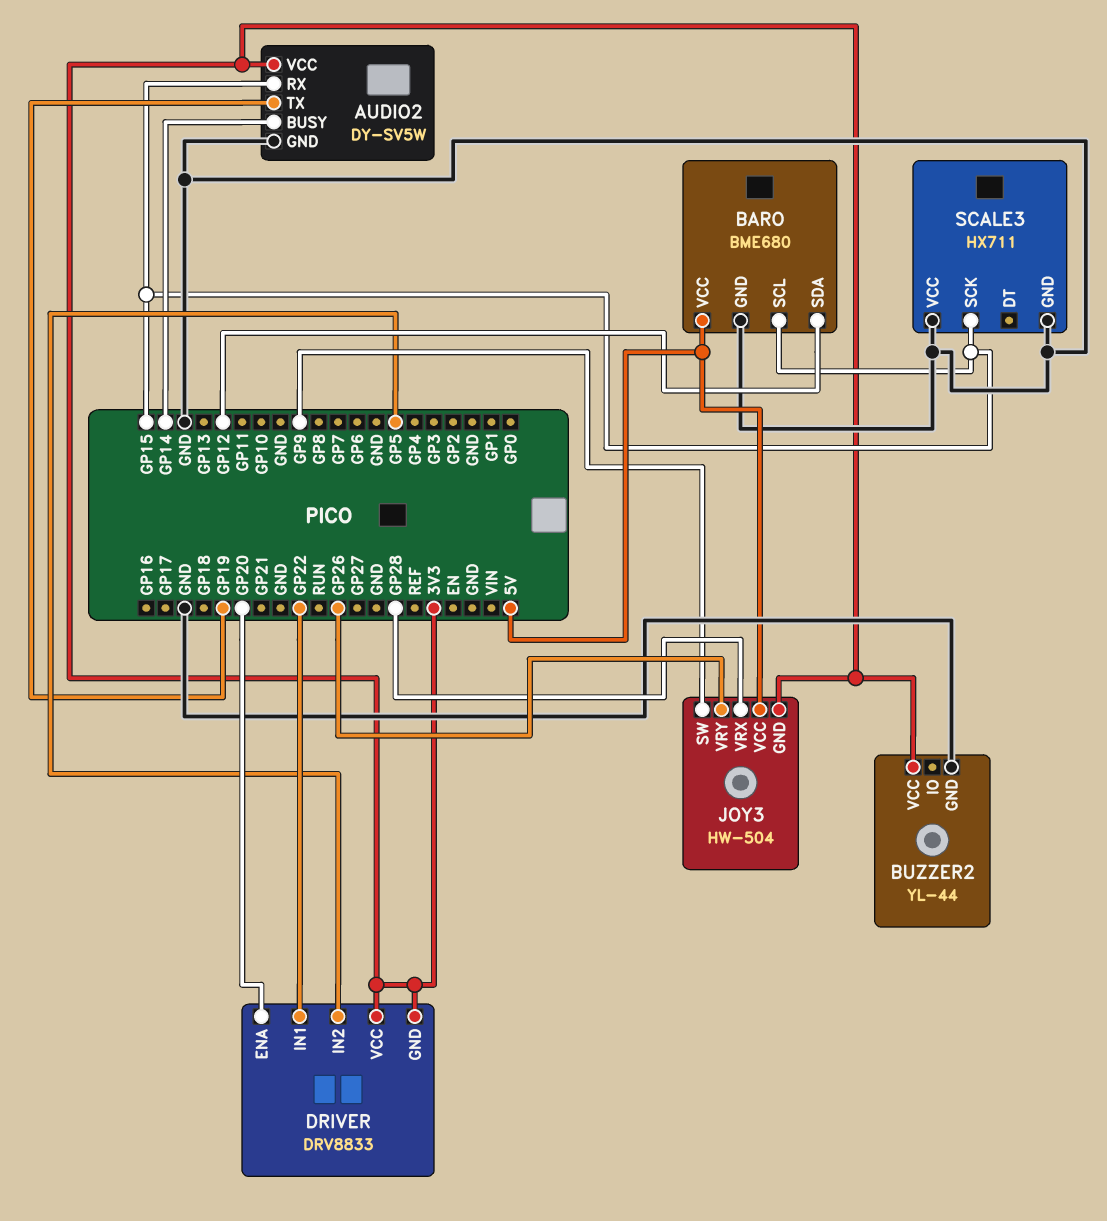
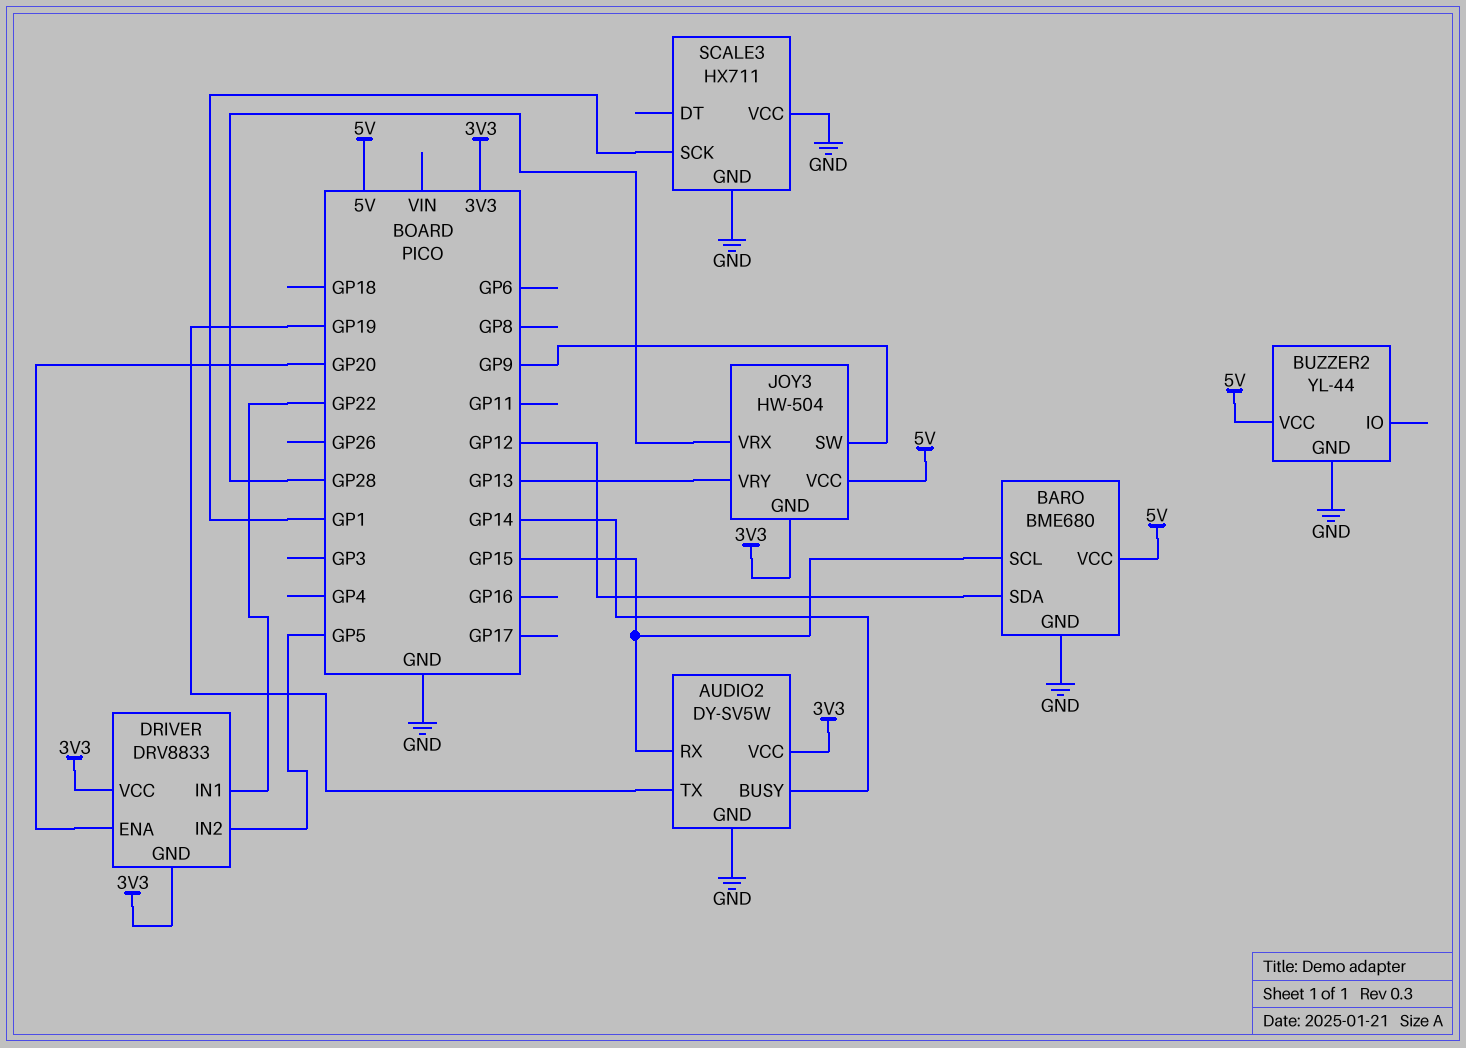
BUZZER2 pin VCC: 3V3 -> 5V
JOY3 pin VRY: GP26 -> GP13
SCALE3 pin SCK: GP15 -> GP1

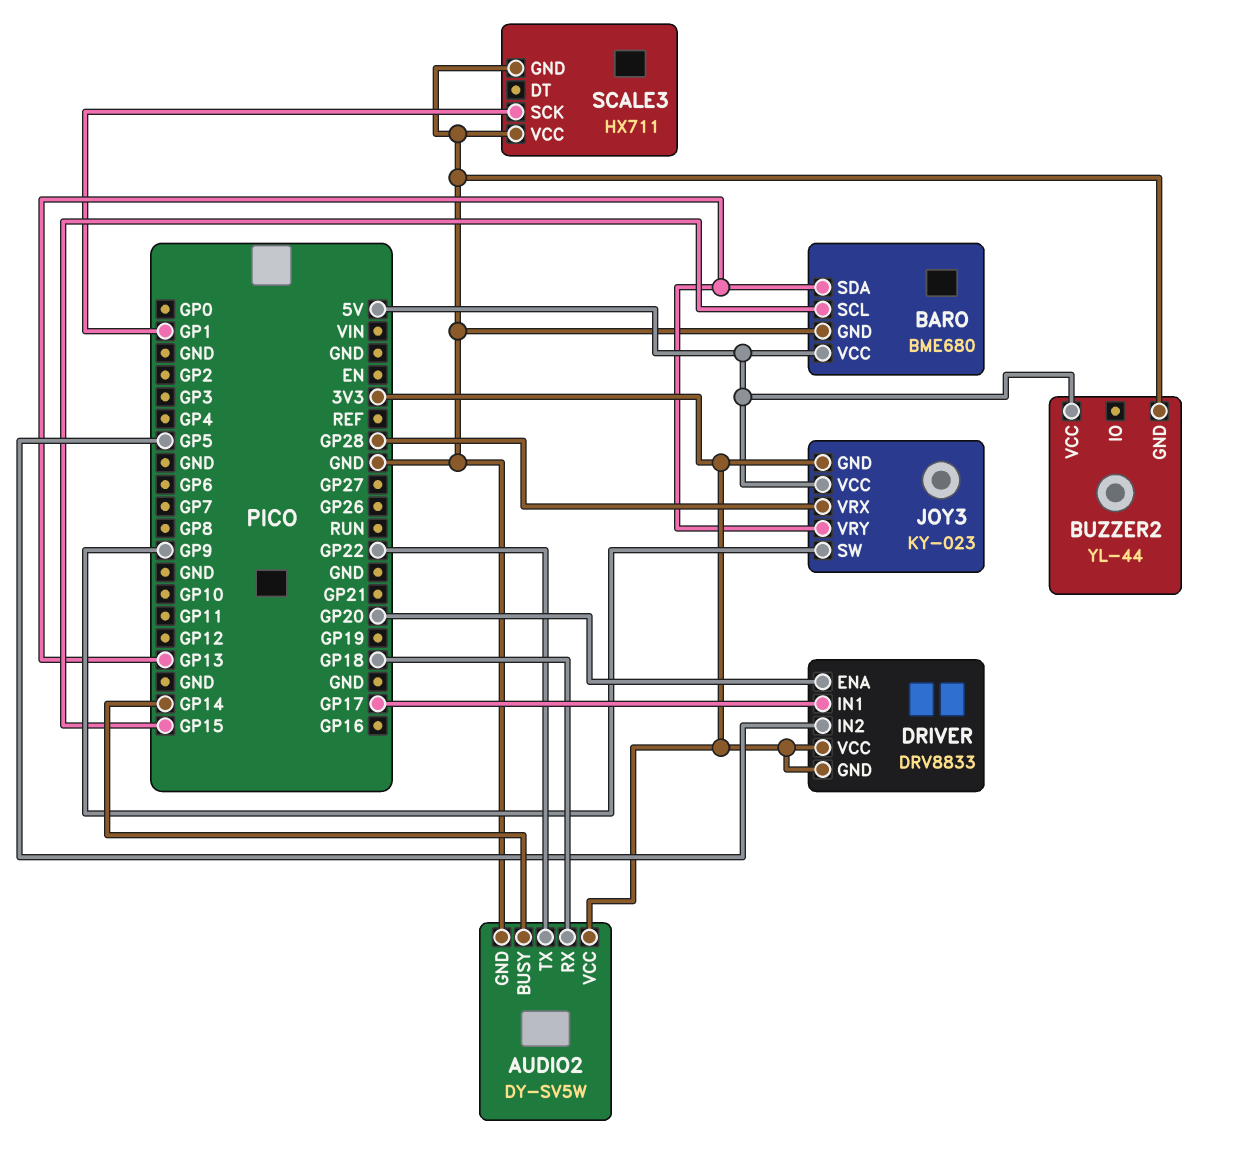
AUDIO2 pin RX: GP15 -> GP18
AUDIO2 pin TX: GP19 -> GP22
BARO pin SDA: GP12 -> GP13
DRIVER pin IN1: GP22 -> GP17
JOY3: HW-504 -> KY-023

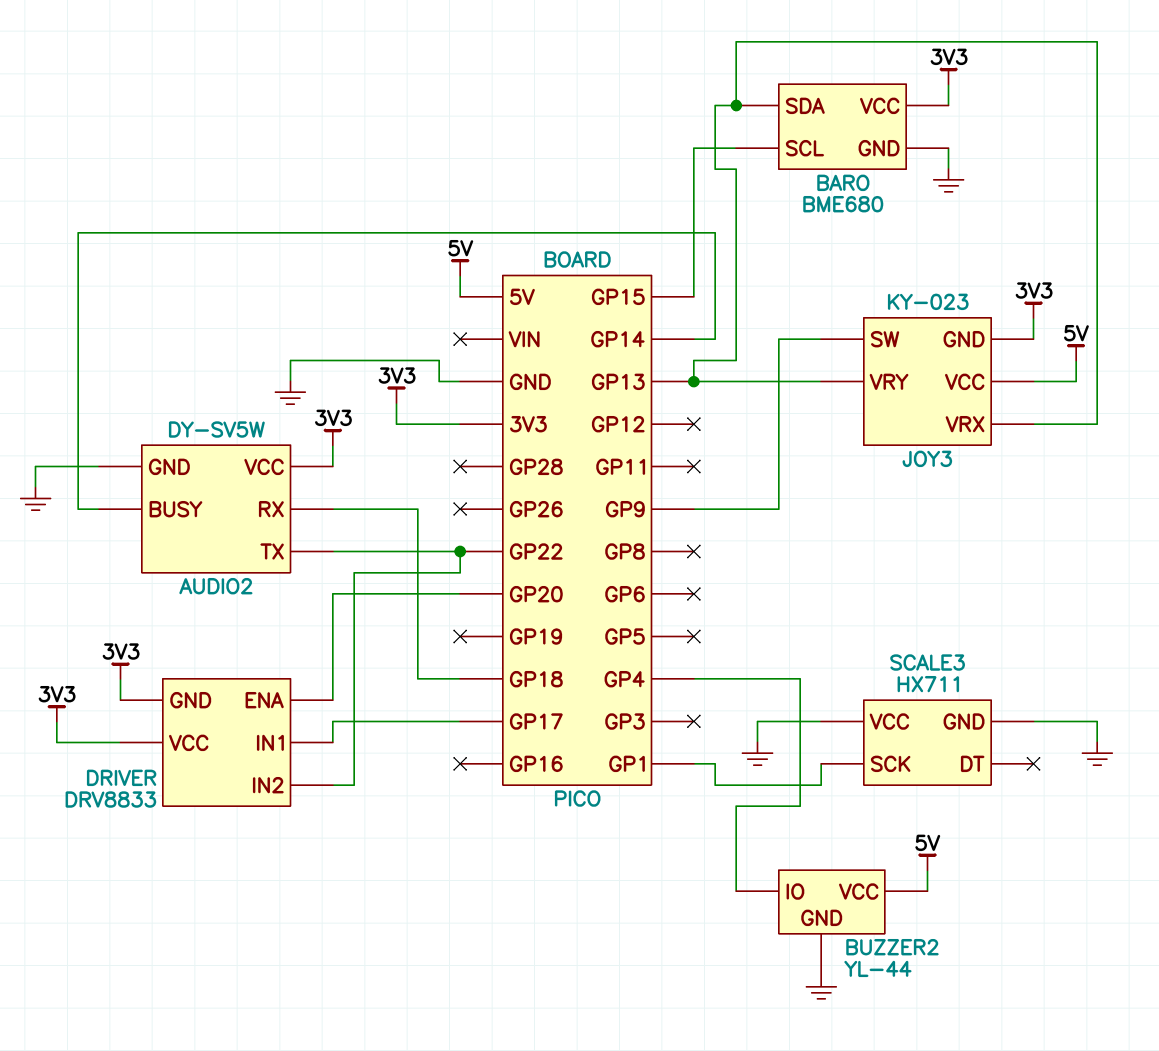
BARO pin VCC: 5V -> 3V3
BUZZER2 pin IO: none -> GP4
DRIVER pin IN2: GP5 -> GP22
JOY3 pin VRX: GP28 -> GP13

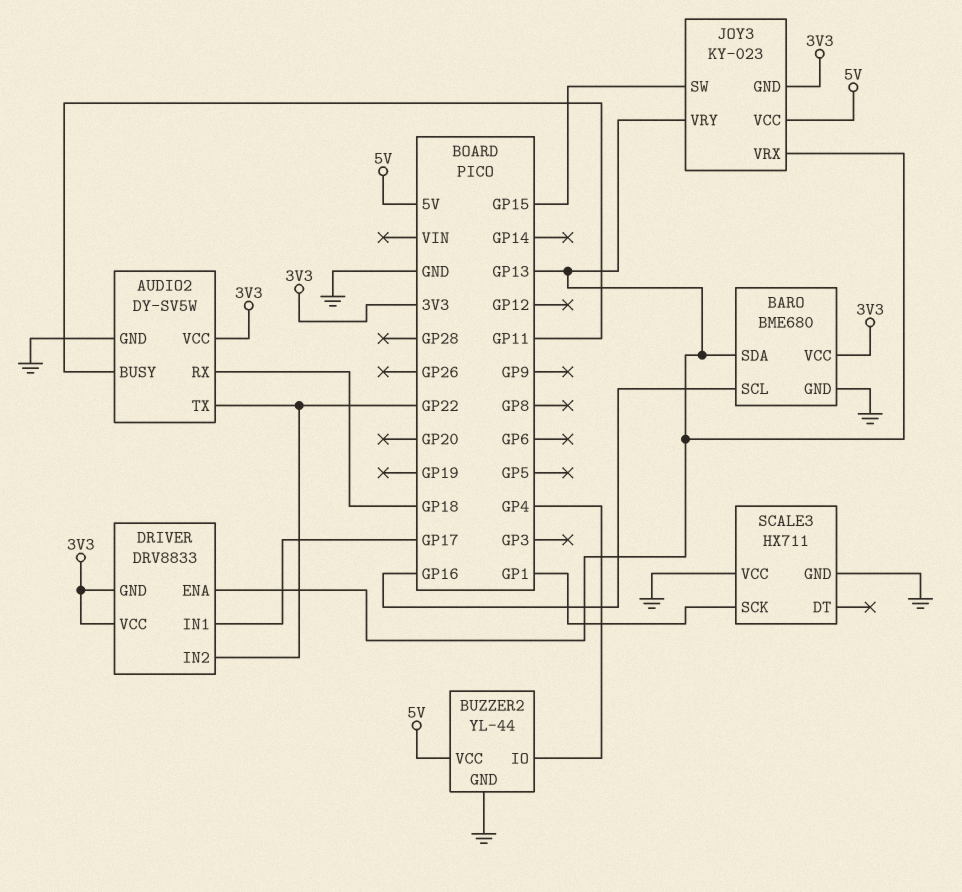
AUDIO2 pin BUSY: GP14 -> GP11
BARO pin SCL: GP15 -> GP16
DRIVER pin ENA: GP20 -> GP13
JOY3 pin SW: GP9 -> GP15

